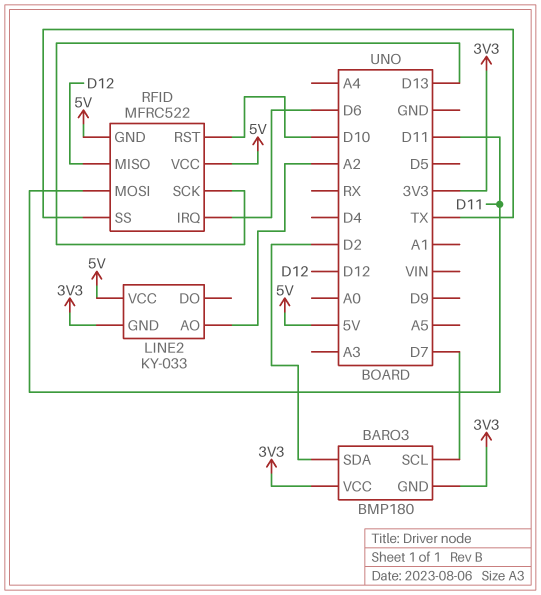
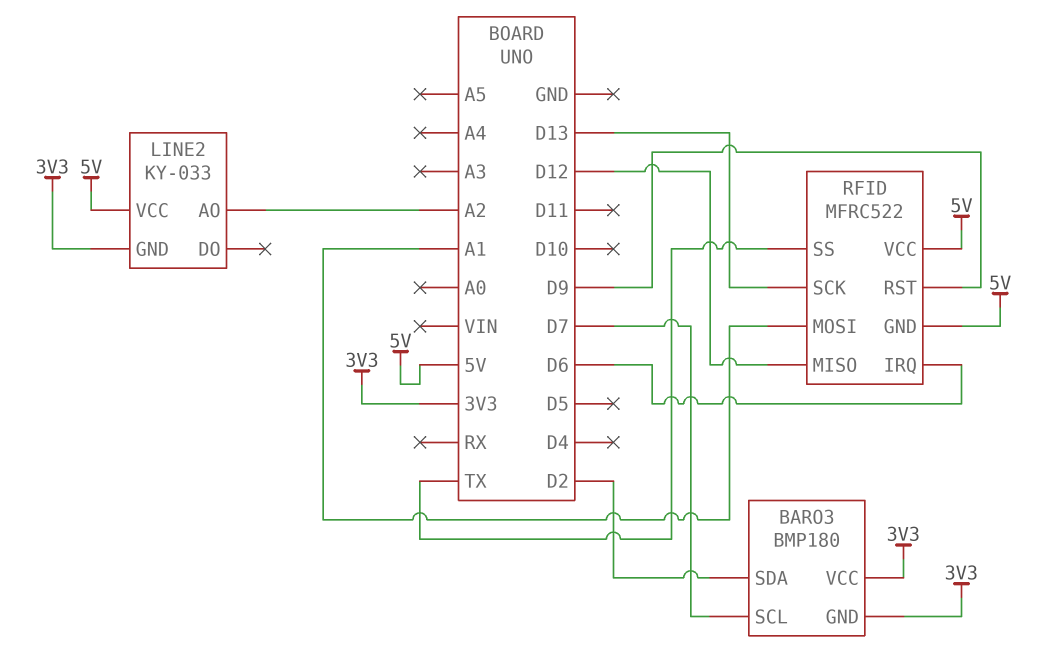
RFID pin MOSI: D11 -> A1
RFID pin RST: D10 -> D9

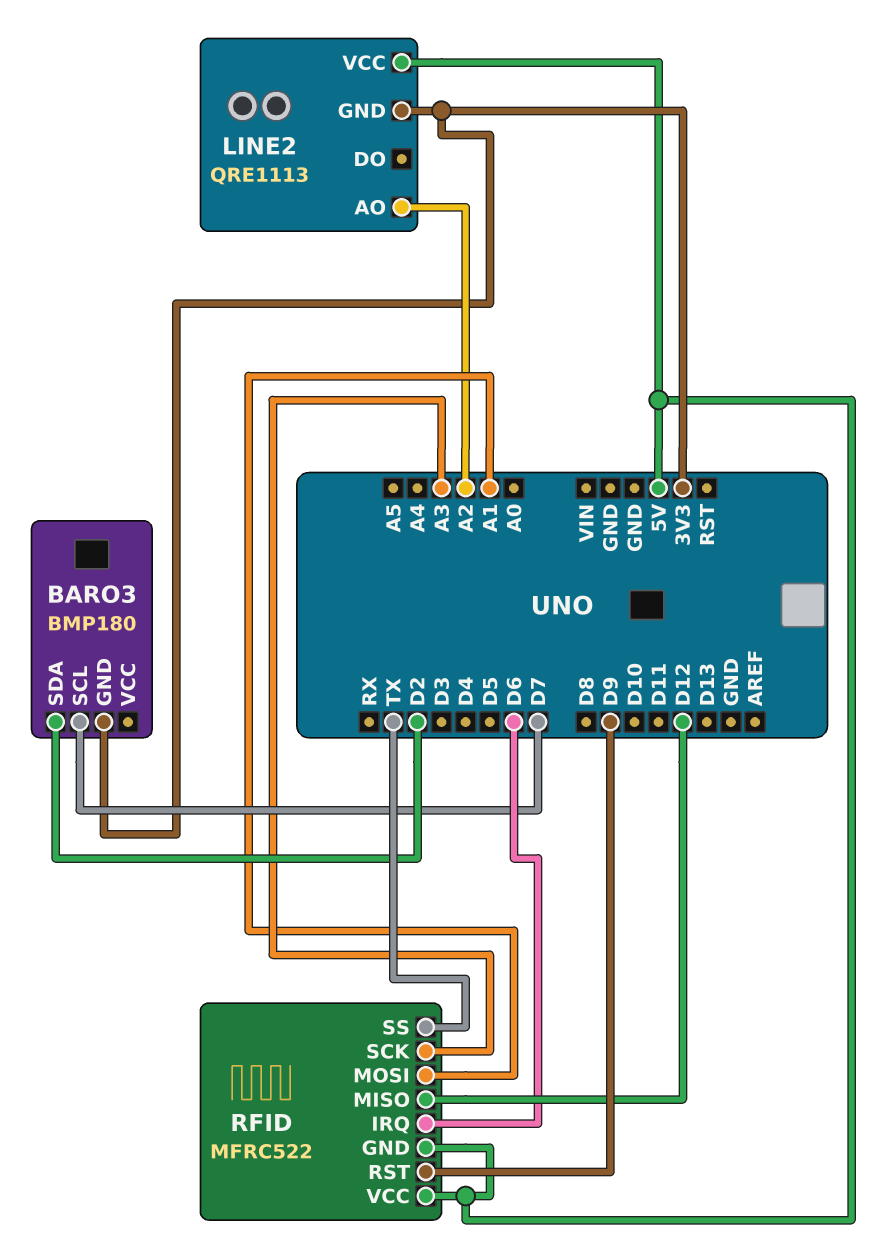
BARO3 pin VCC: 3V3 -> none
LINE2: KY-033 -> QRE1113
RFID pin SCK: D13 -> A3

